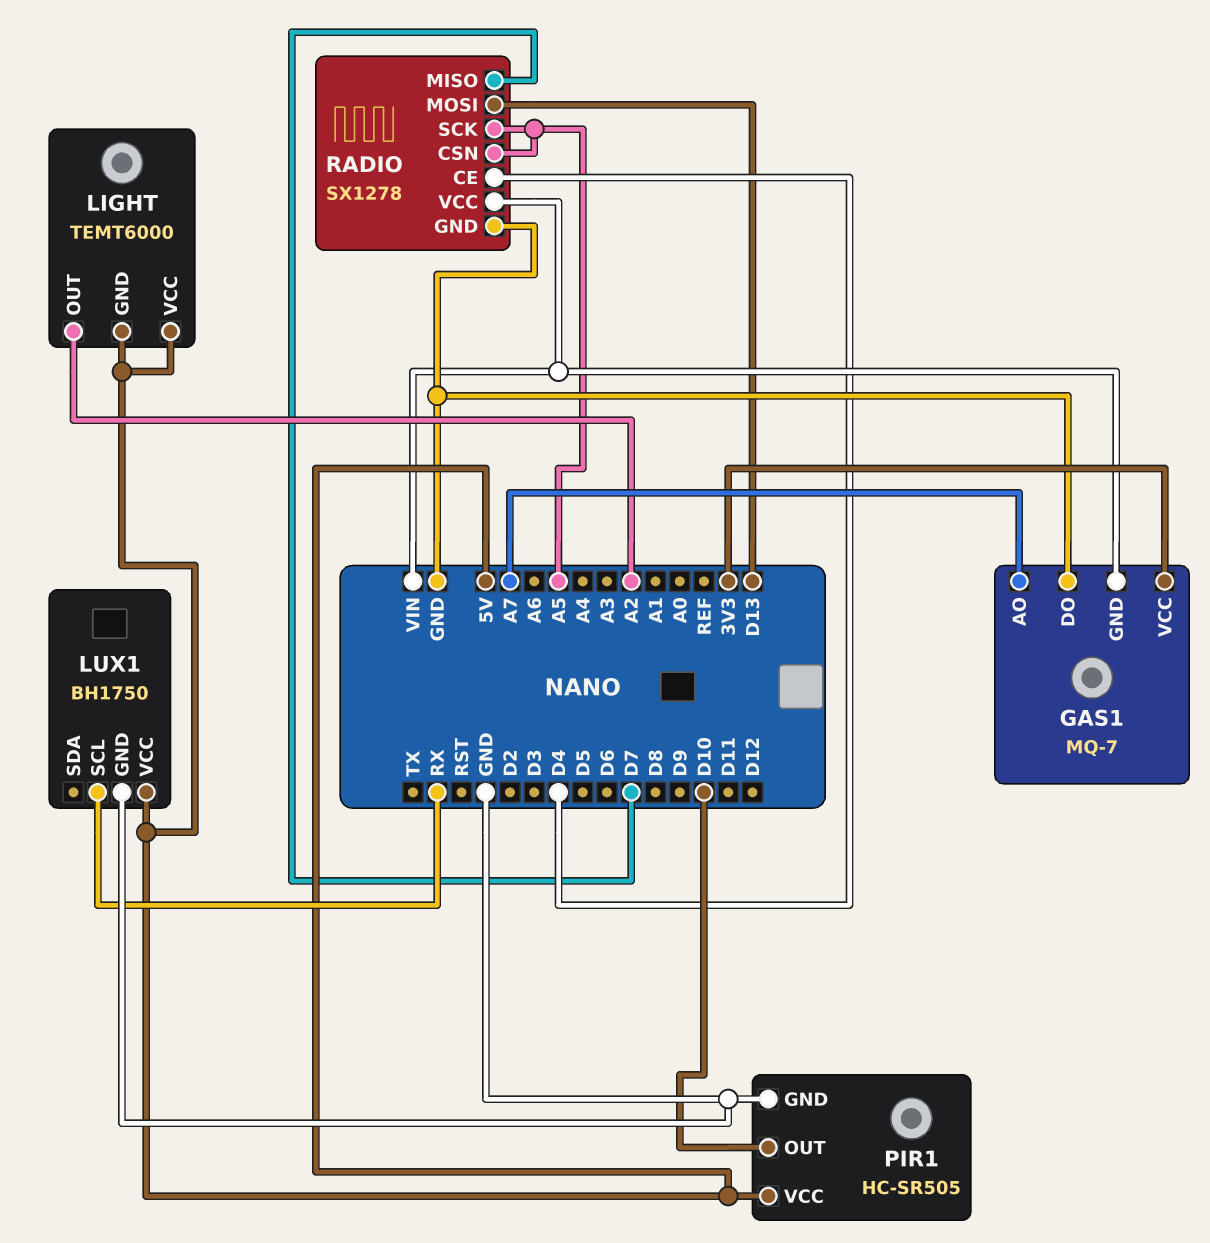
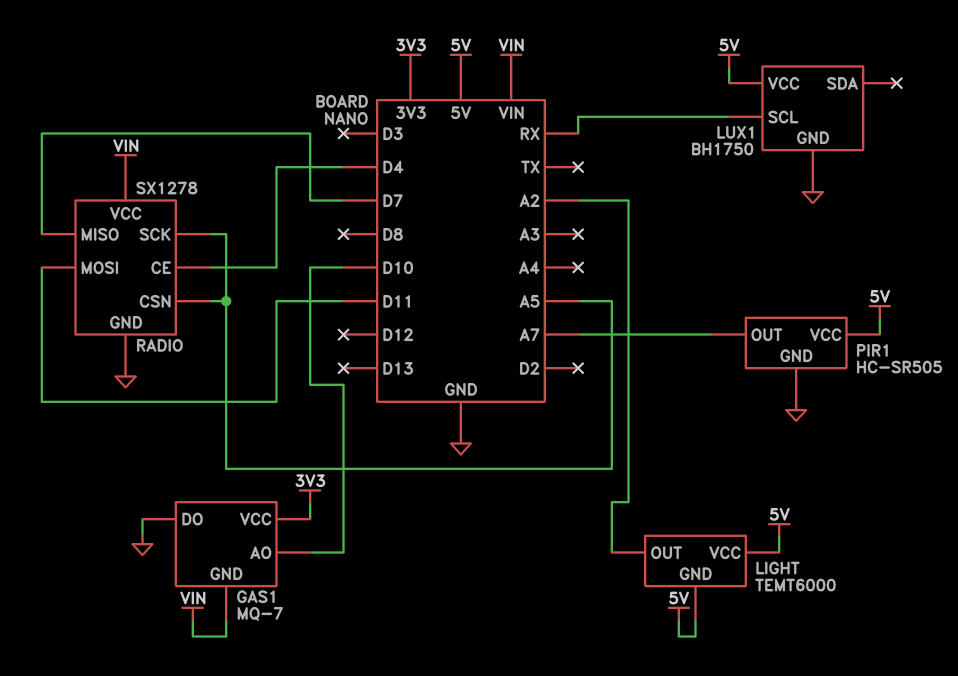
GAS1 pin AO: A7 -> D10
PIR1 pin OUT: D10 -> A7
RADIO pin MOSI: D13 -> D11

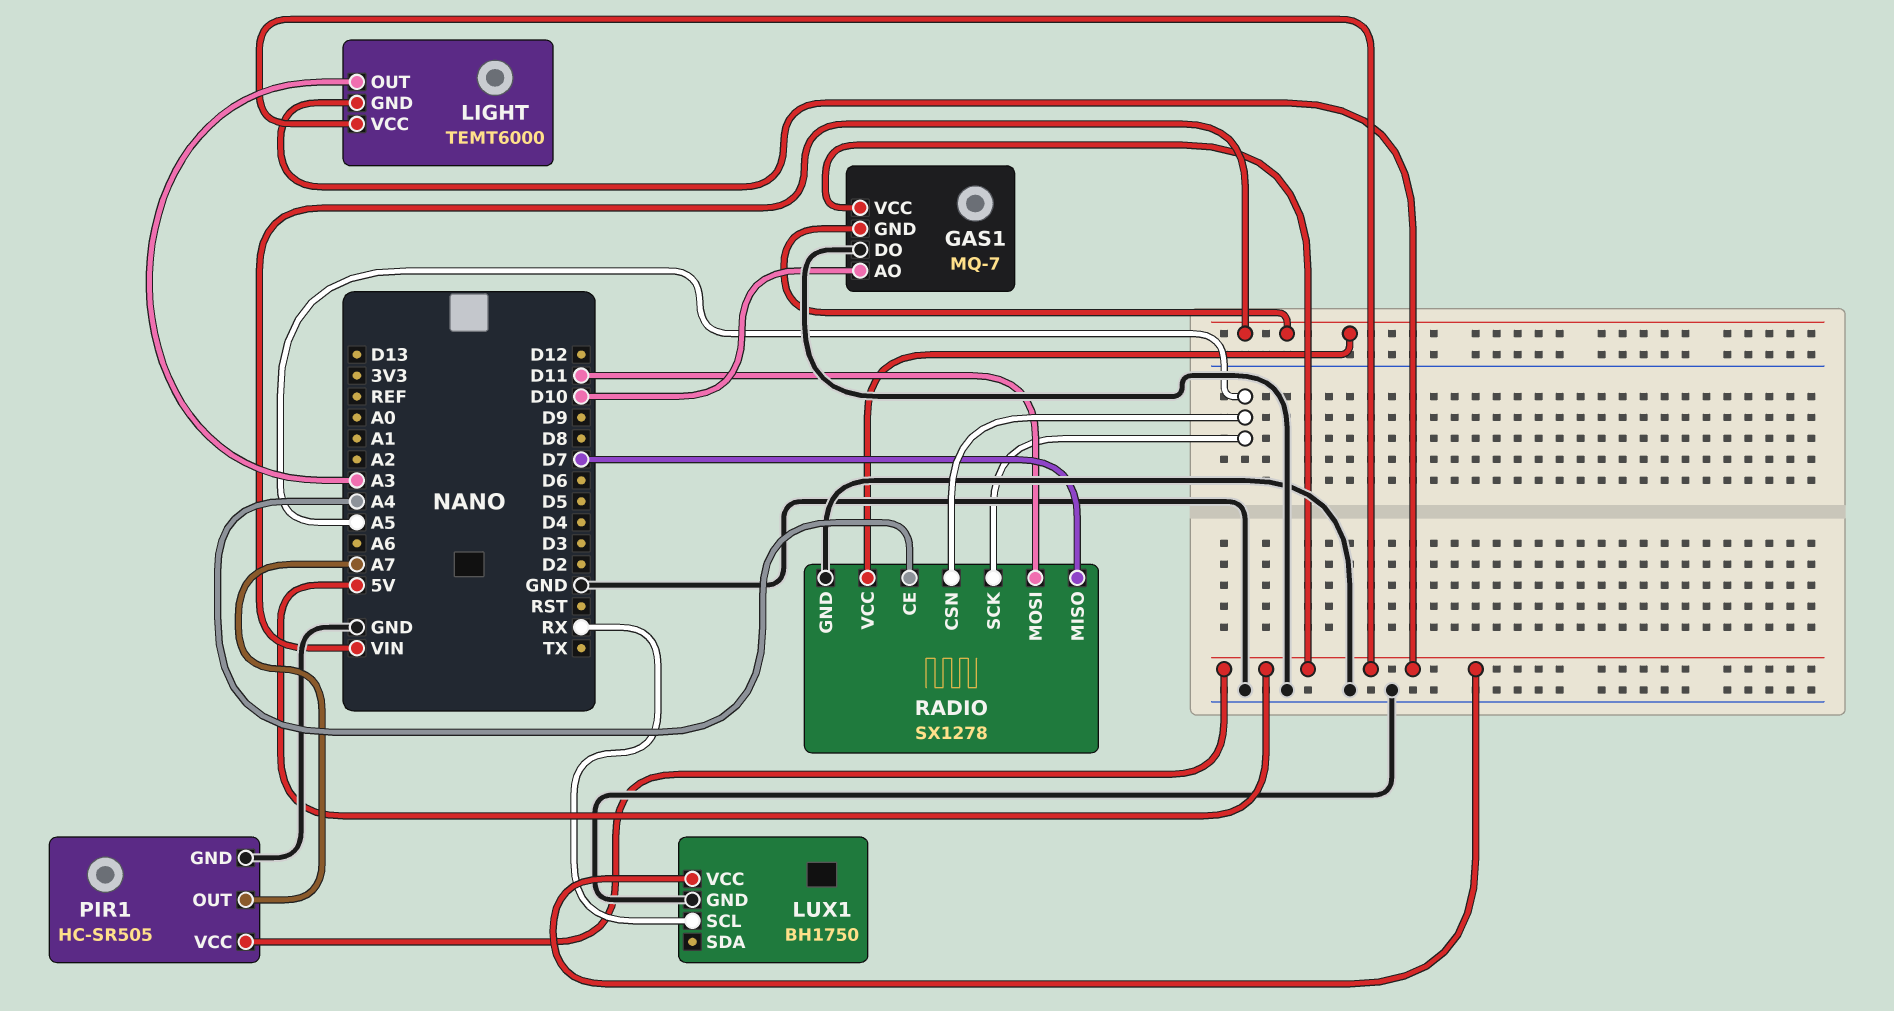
GAS1 pin VCC: 3V3 -> 5V
LIGHT pin OUT: A2 -> A3
RADIO pin CE: D4 -> A4

